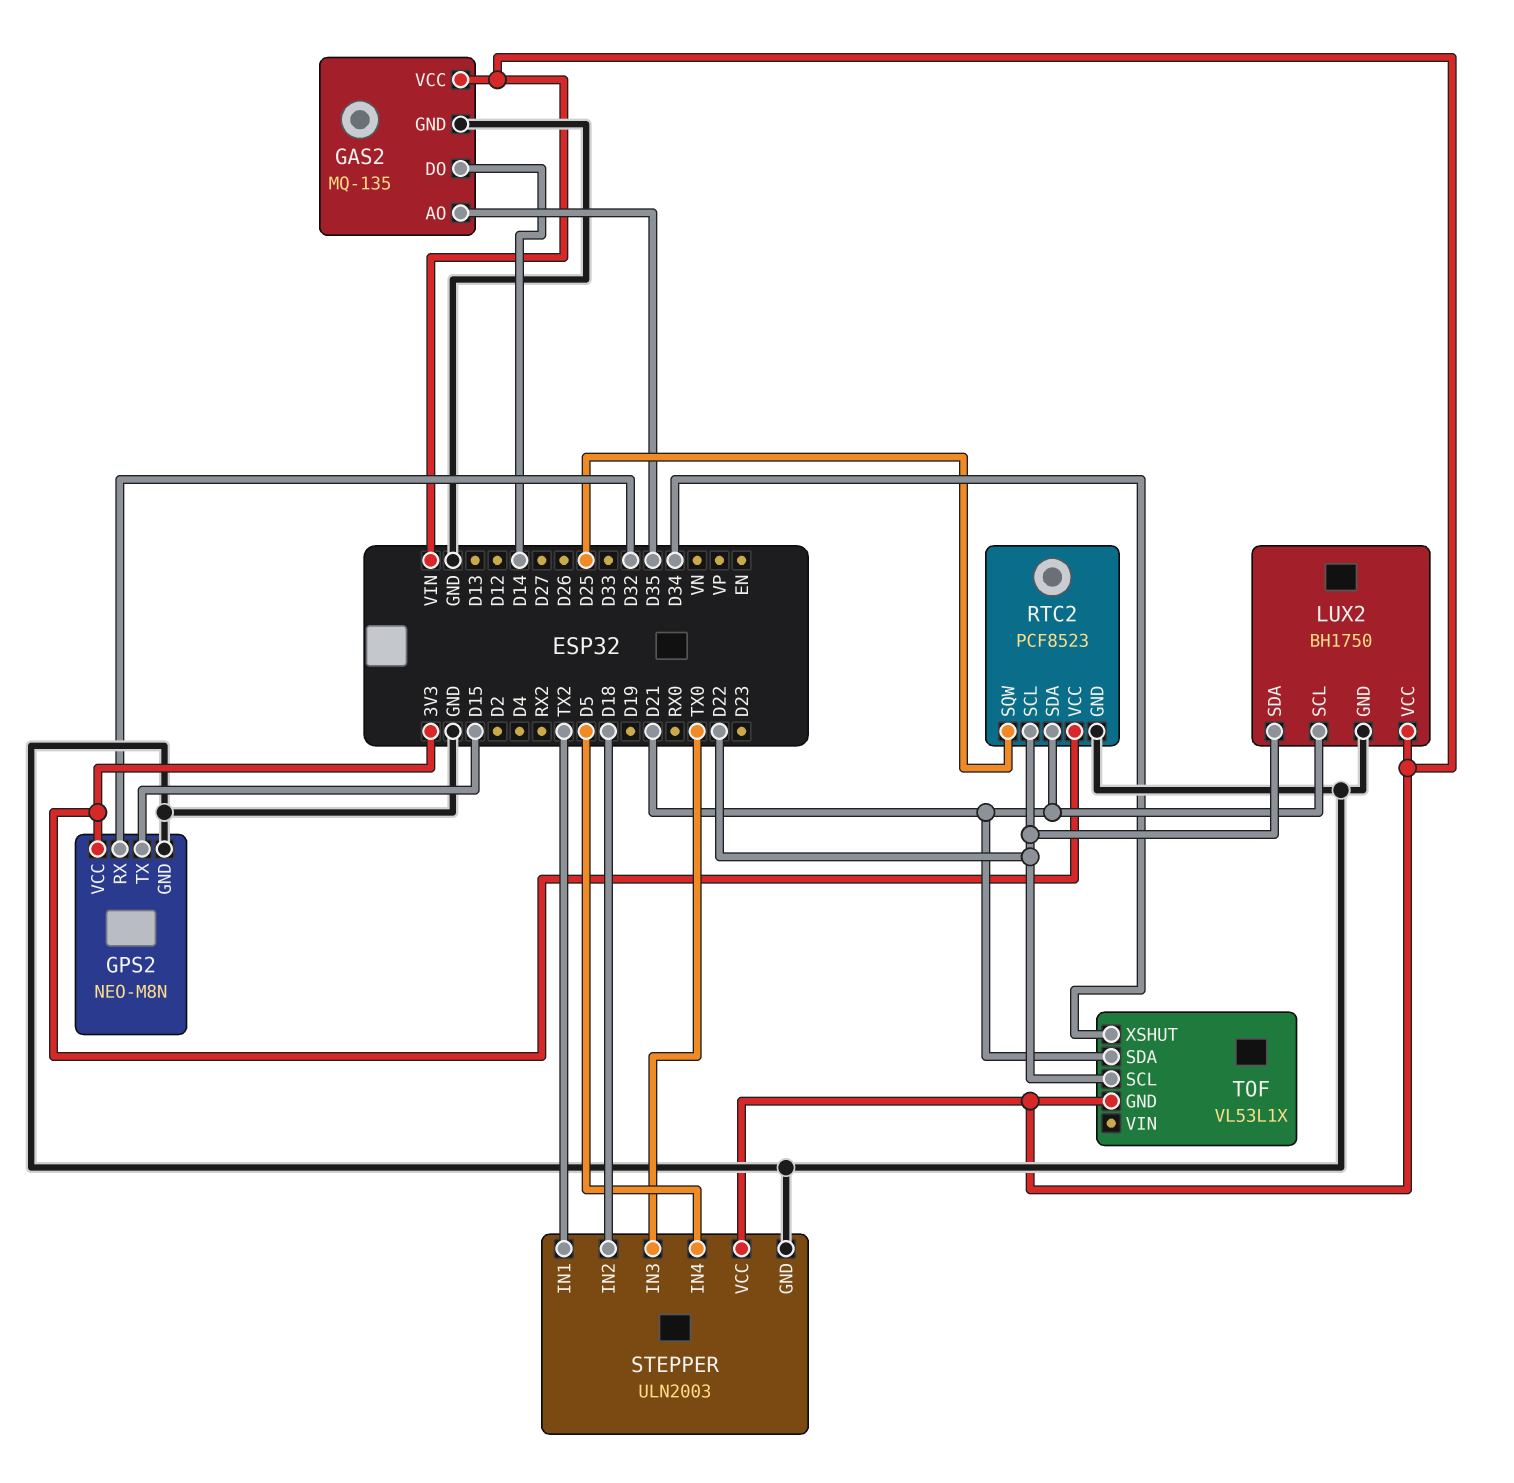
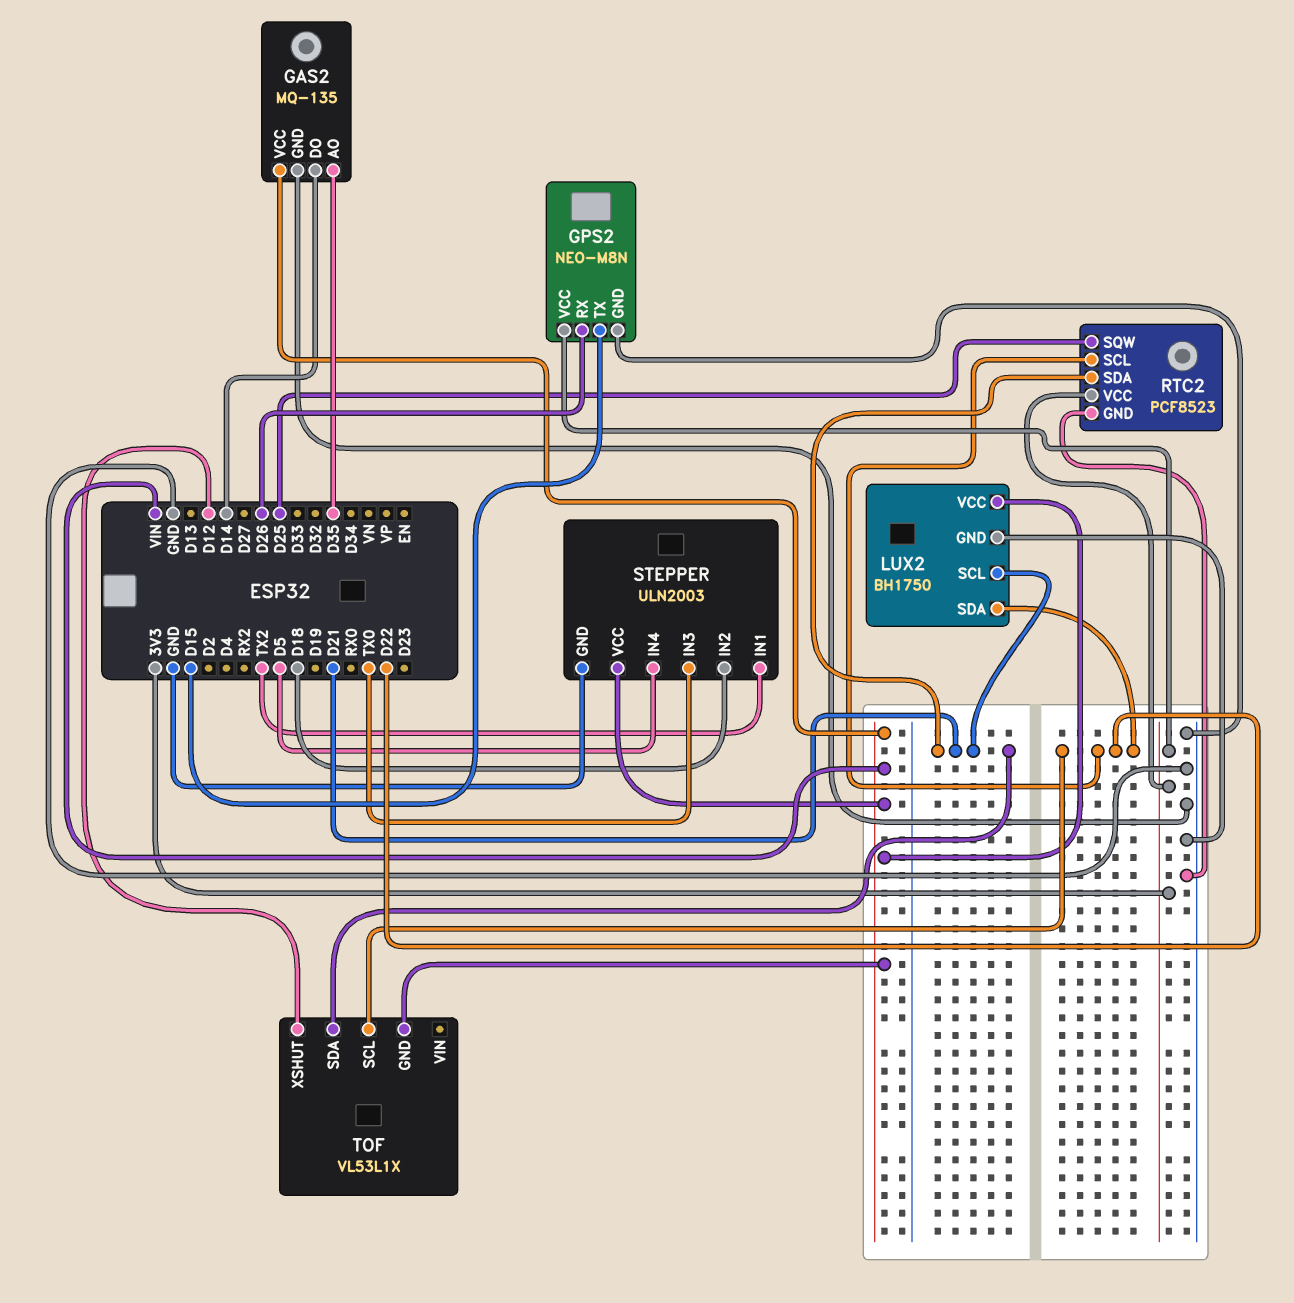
GPS2 pin RX: D32 -> D26
TOF pin XSHUT: D34 -> D12

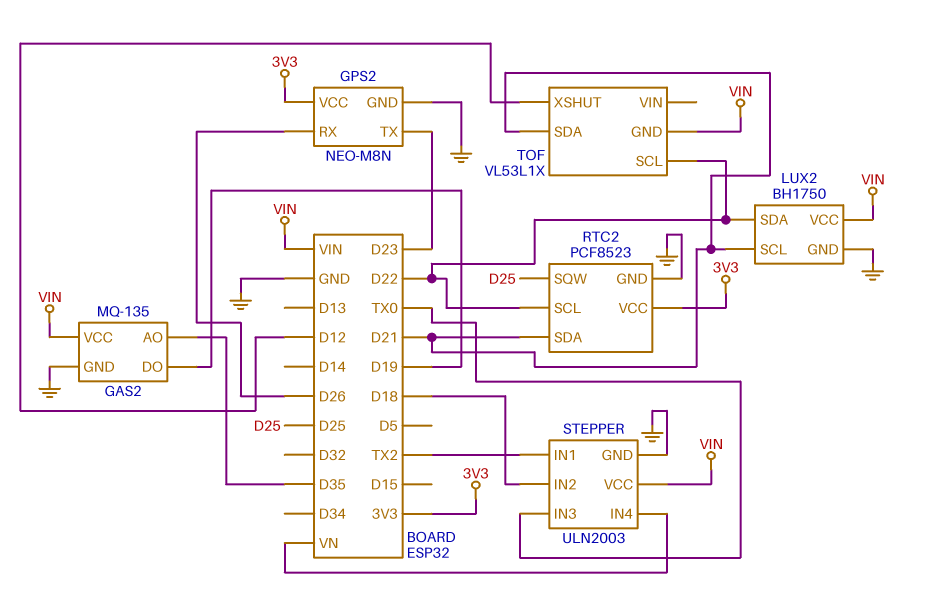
GAS2 pin DO: D14 -> D19
GPS2 pin TX: D15 -> D23
STEPPER pin IN4: D5 -> VN

